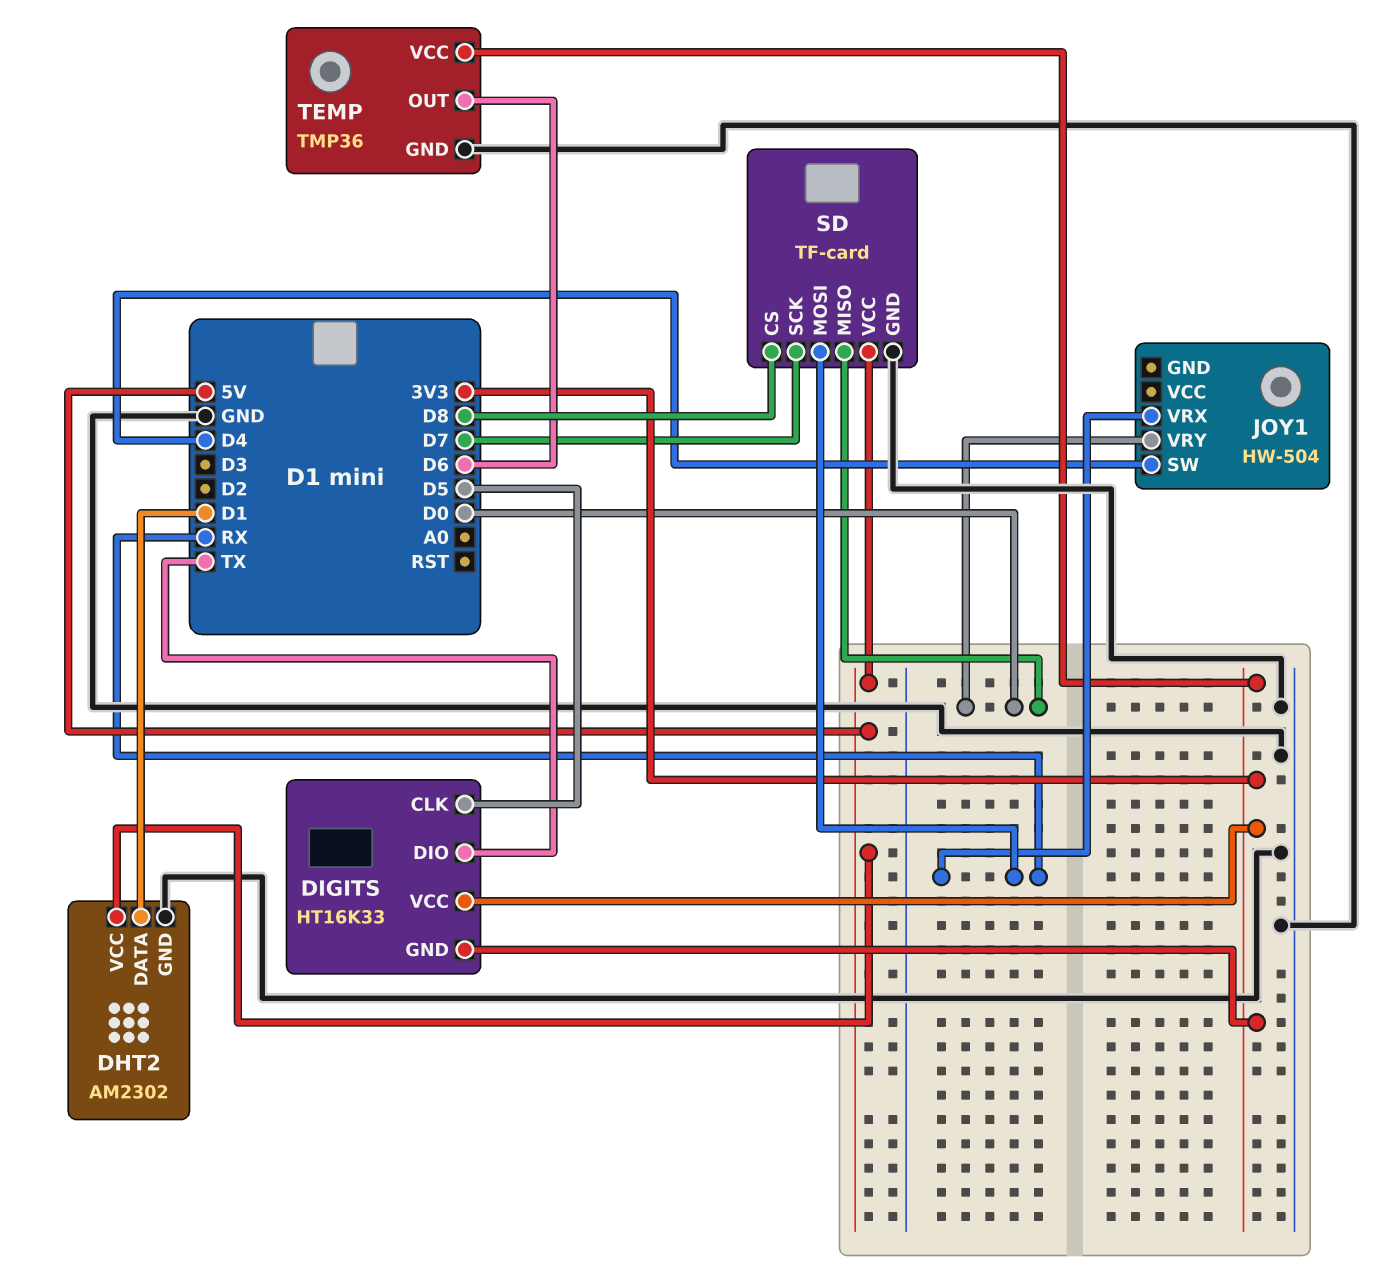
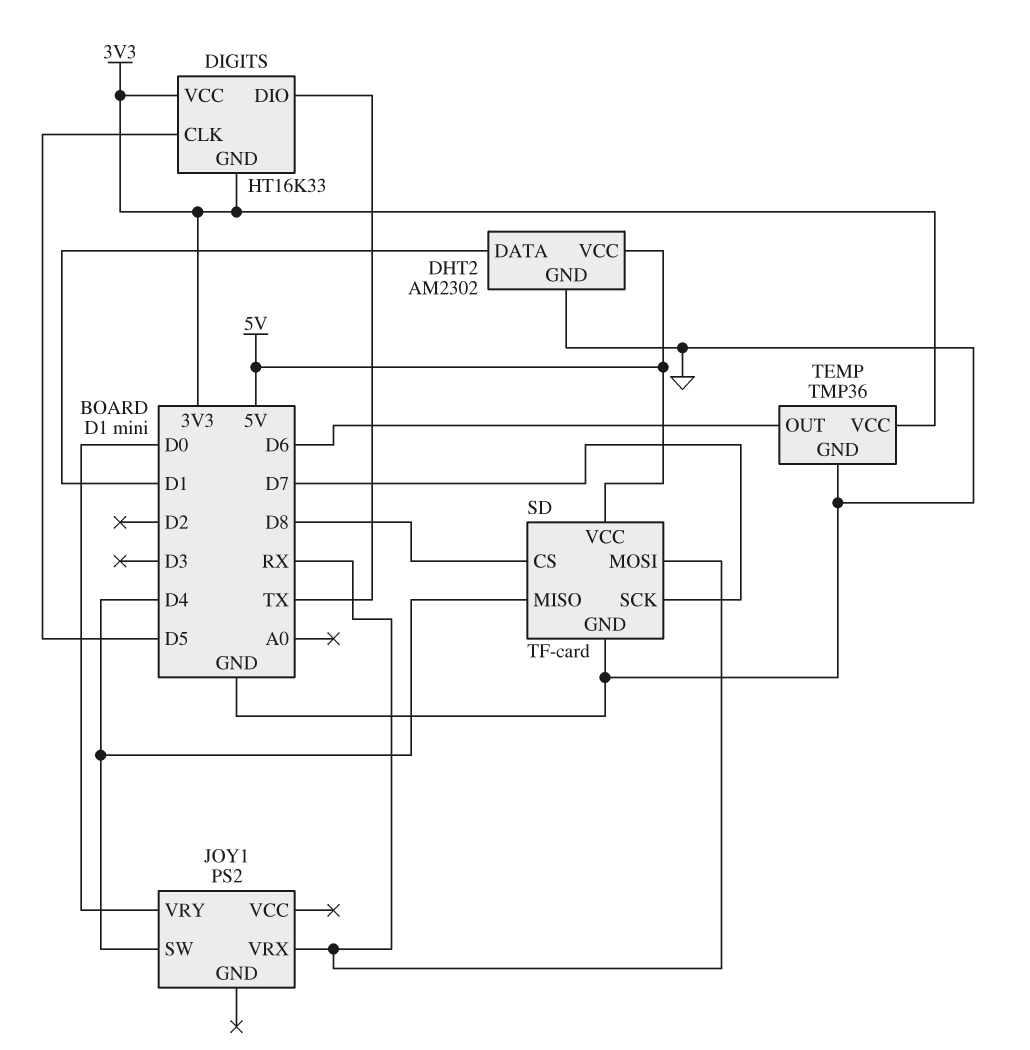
JOY1: HW-504 -> PS2
SD pin MISO: D0 -> D4

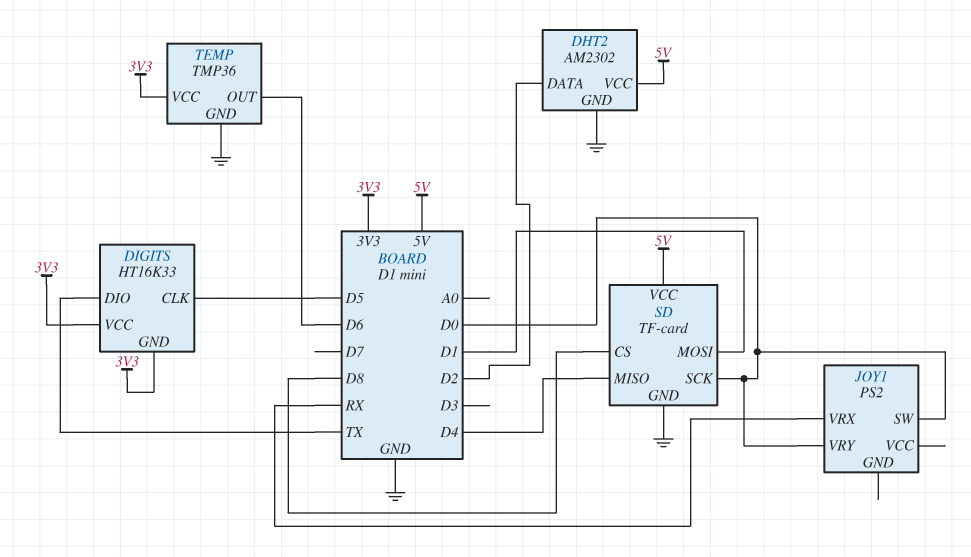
DHT2 pin DATA: D1 -> D2
JOY1 pin SW: D4 -> D0
SD pin MOSI: RX -> D1
SD pin SCK: D7 -> D0

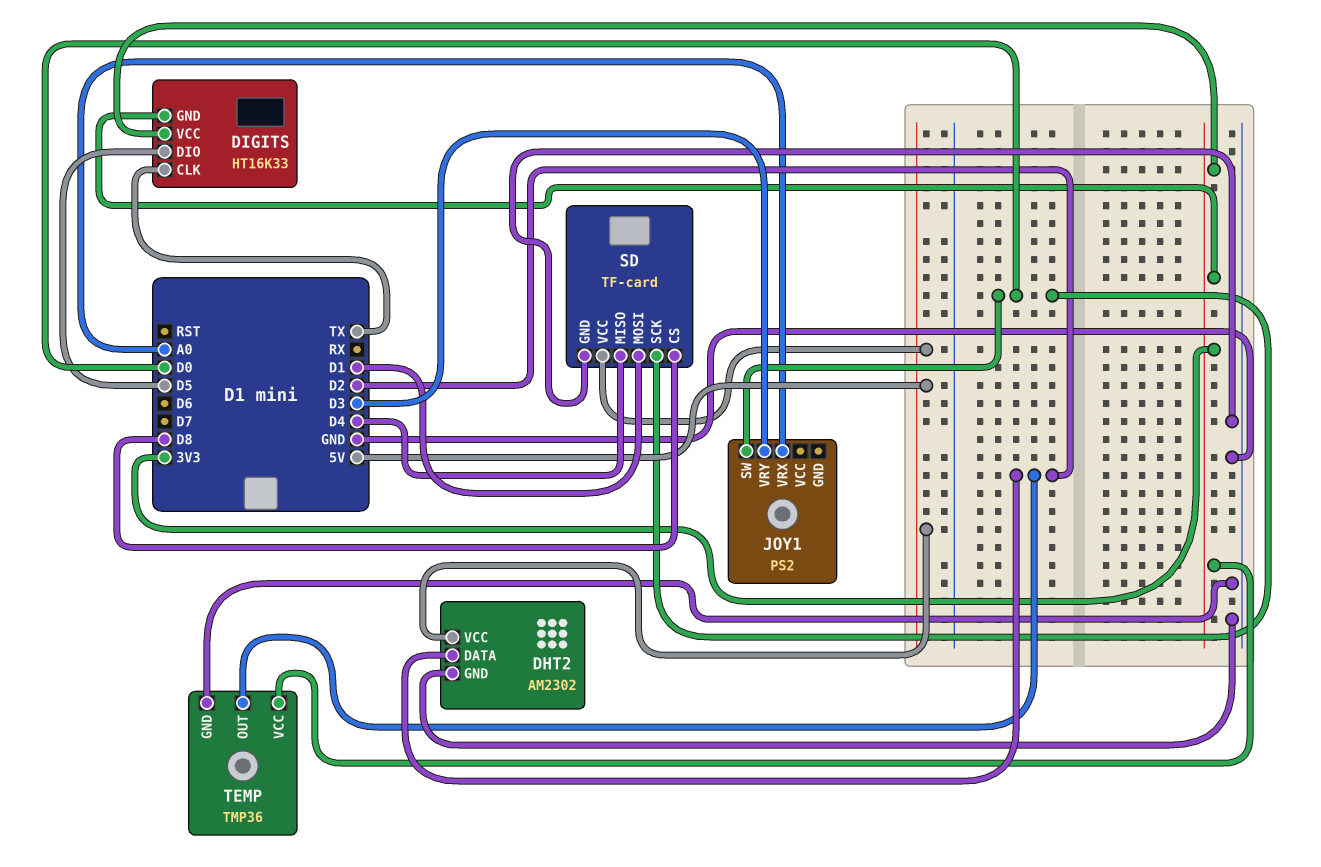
DIGITS pin CLK: D5 -> TX
DIGITS pin DIO: TX -> D5
JOY1 pin VRX: RX -> A0
JOY1 pin VRY: D0 -> D3
TEMP pin OUT: D6 -> D2

